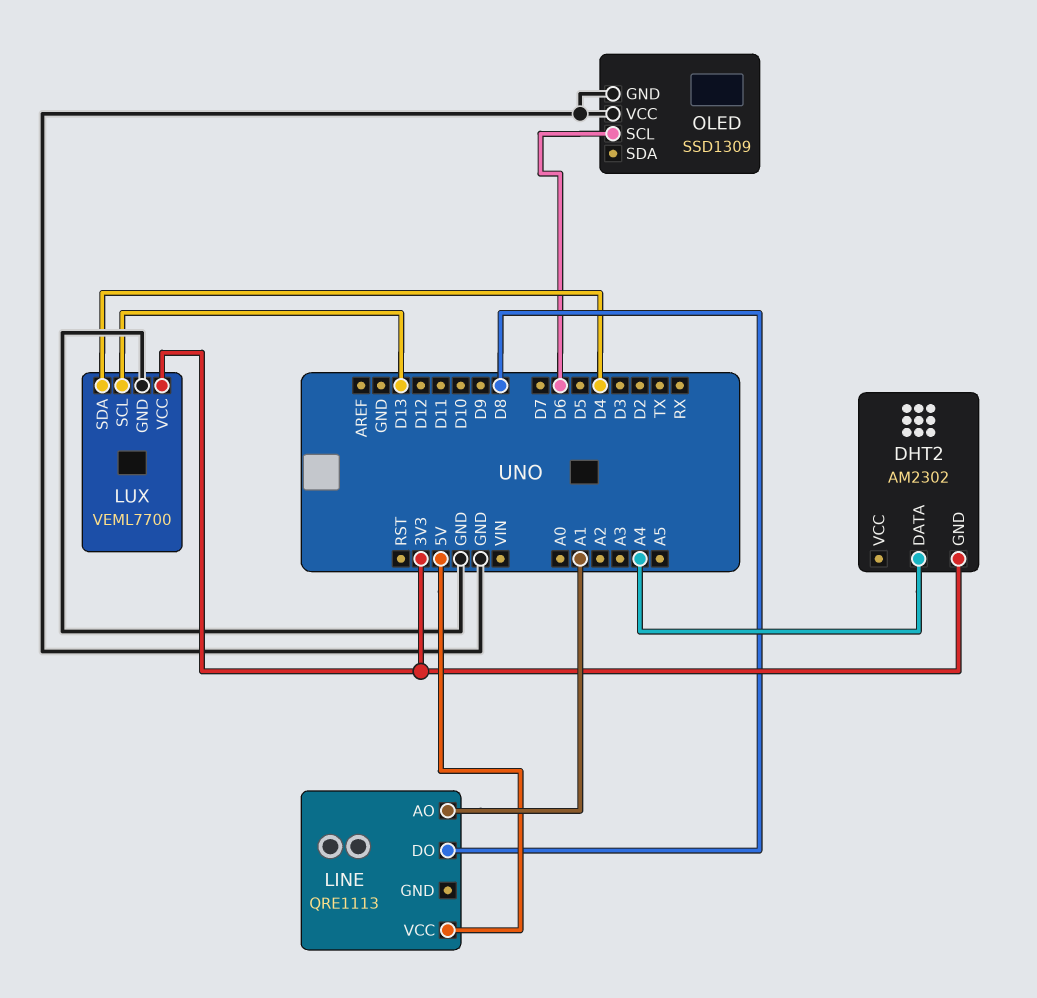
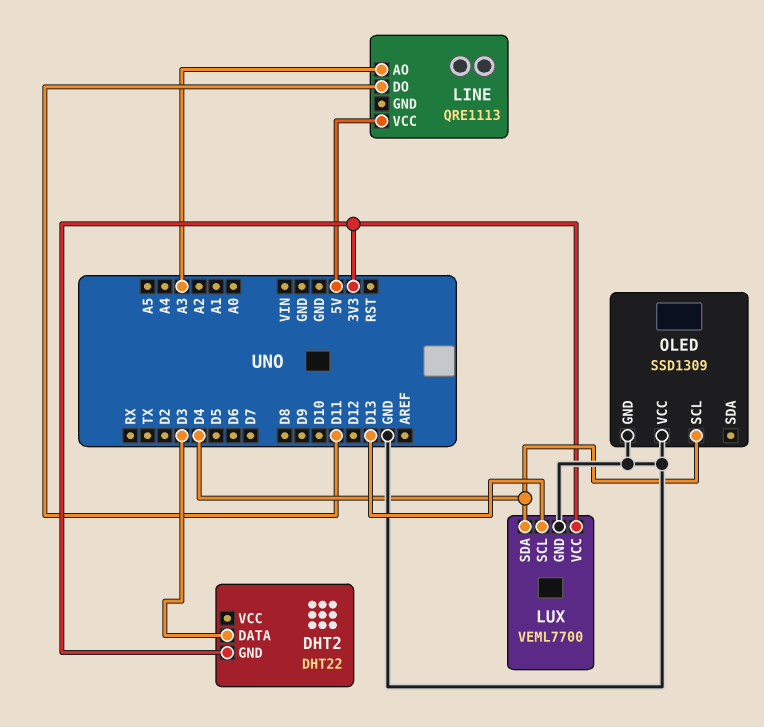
DHT2: AM2302 -> DHT22
DHT2 pin DATA: A4 -> D3
LINE pin AO: A1 -> A3
LINE pin DO: D8 -> D11
OLED pin SCL: D6 -> D4

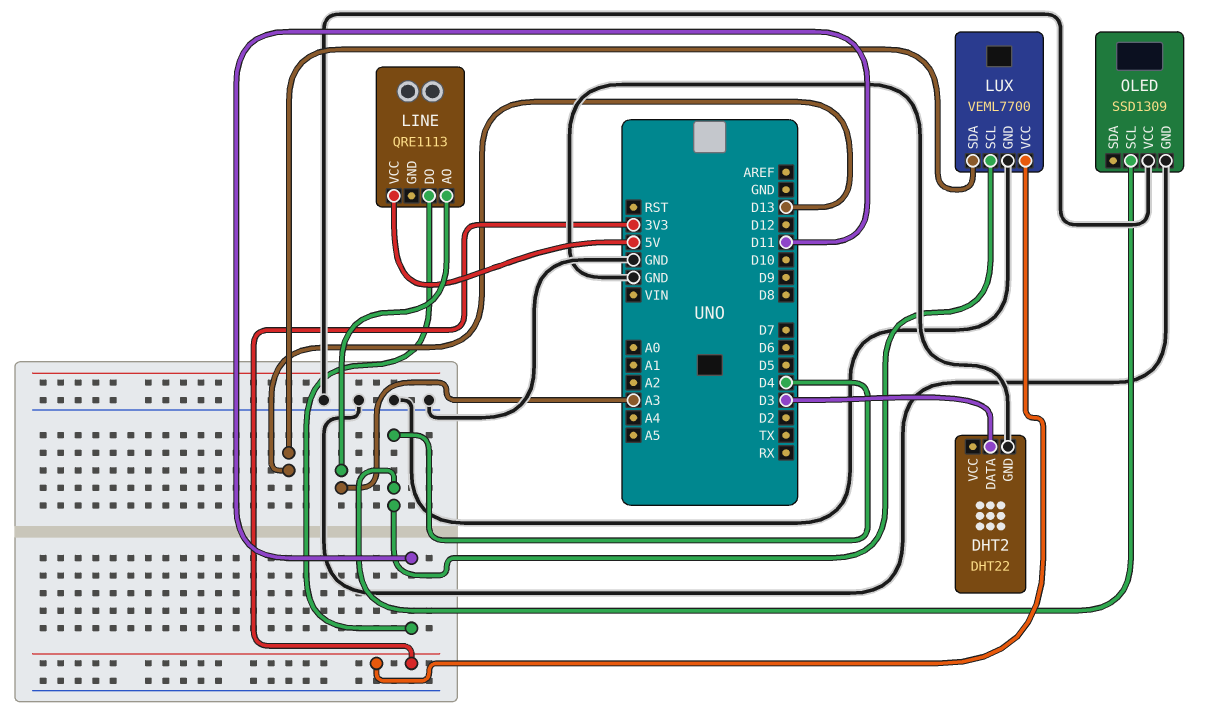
DHT2 pin GND: 3V3 -> GND
LUX pin SCL: D13 -> D4
LUX pin SDA: D4 -> D13

